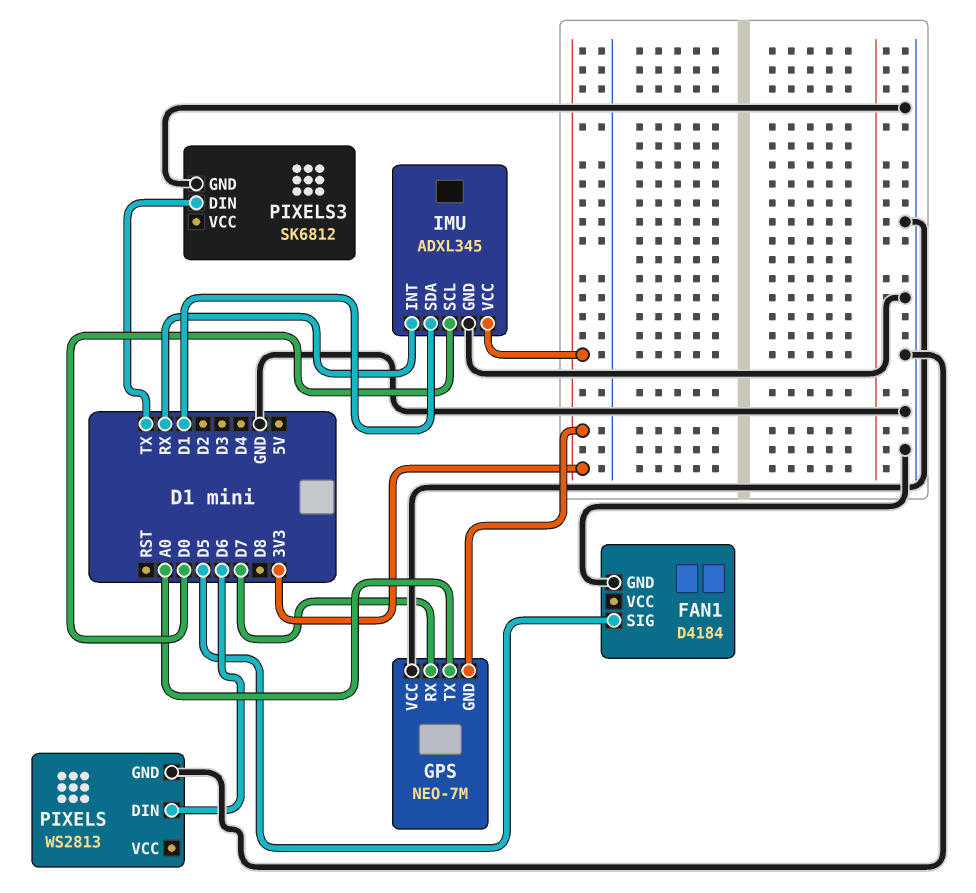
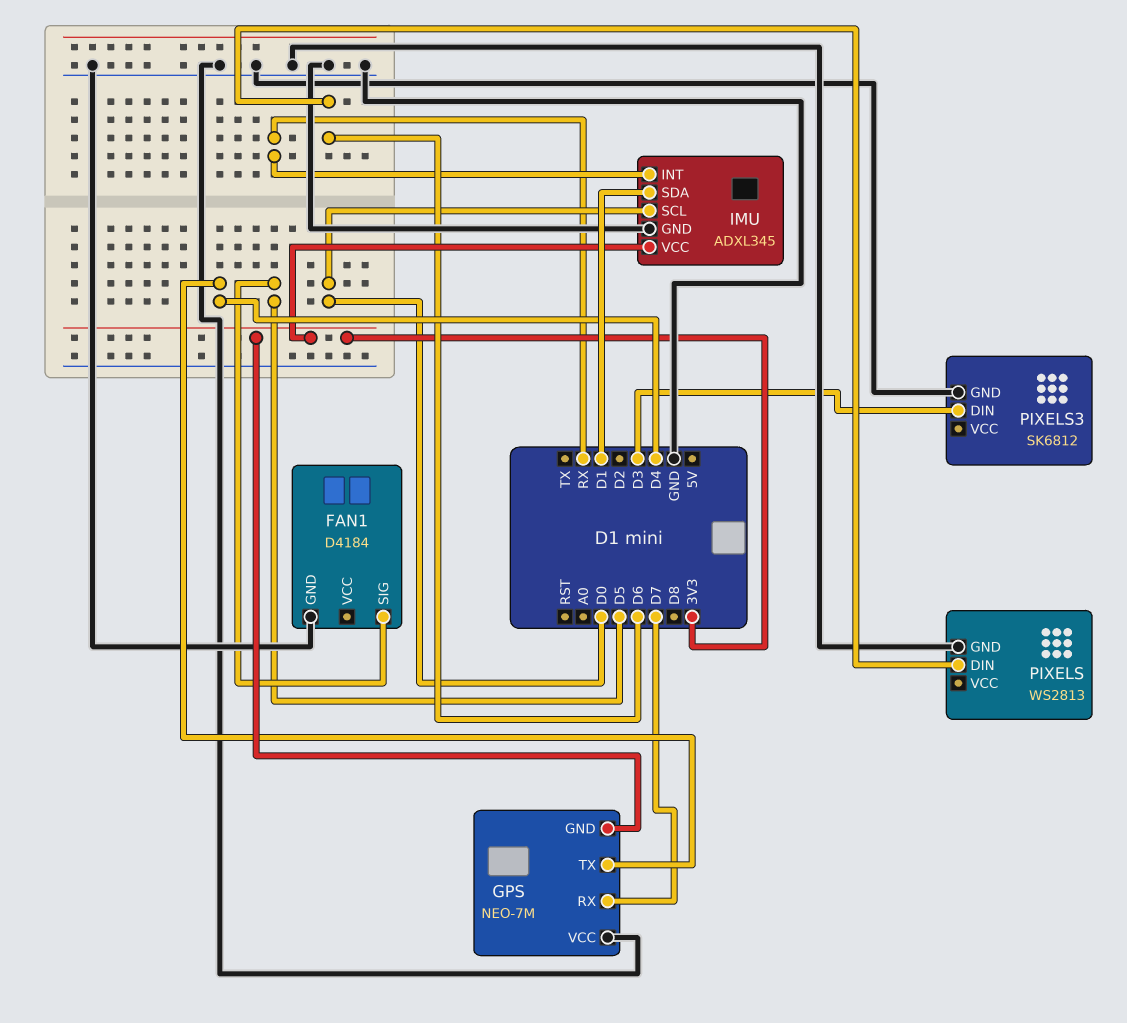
GPS pin TX: A0 -> D4
PIXELS3 pin DIN: TX -> D3

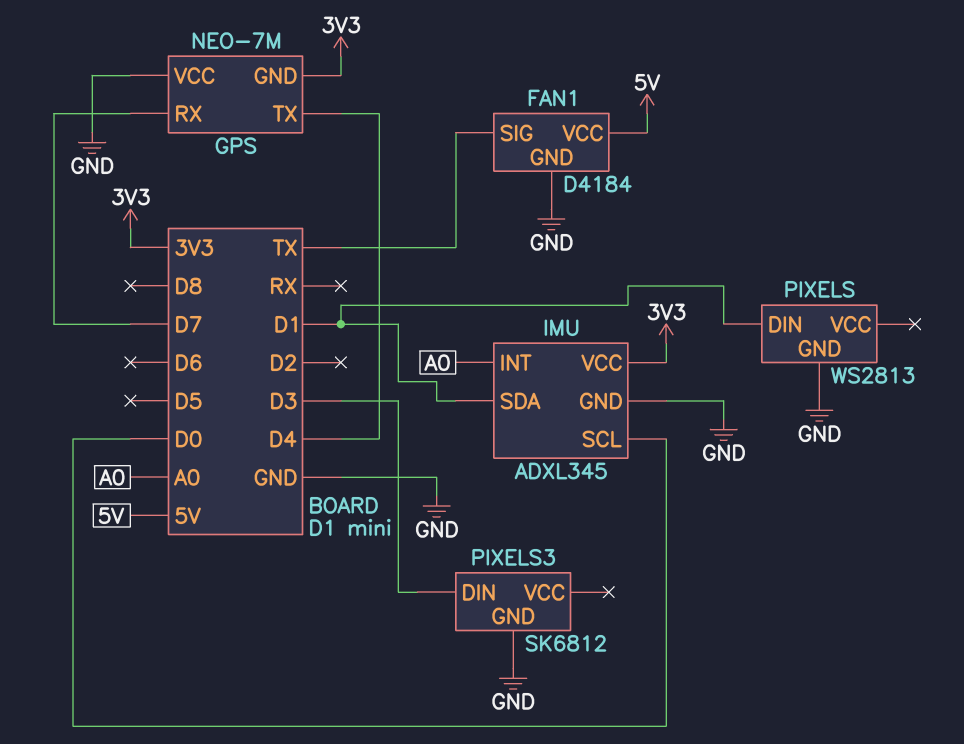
FAN1 pin SIG: D5 -> TX
FAN1 pin VCC: none -> 5V
IMU pin INT: RX -> A0
PIXELS pin DIN: D6 -> D1

